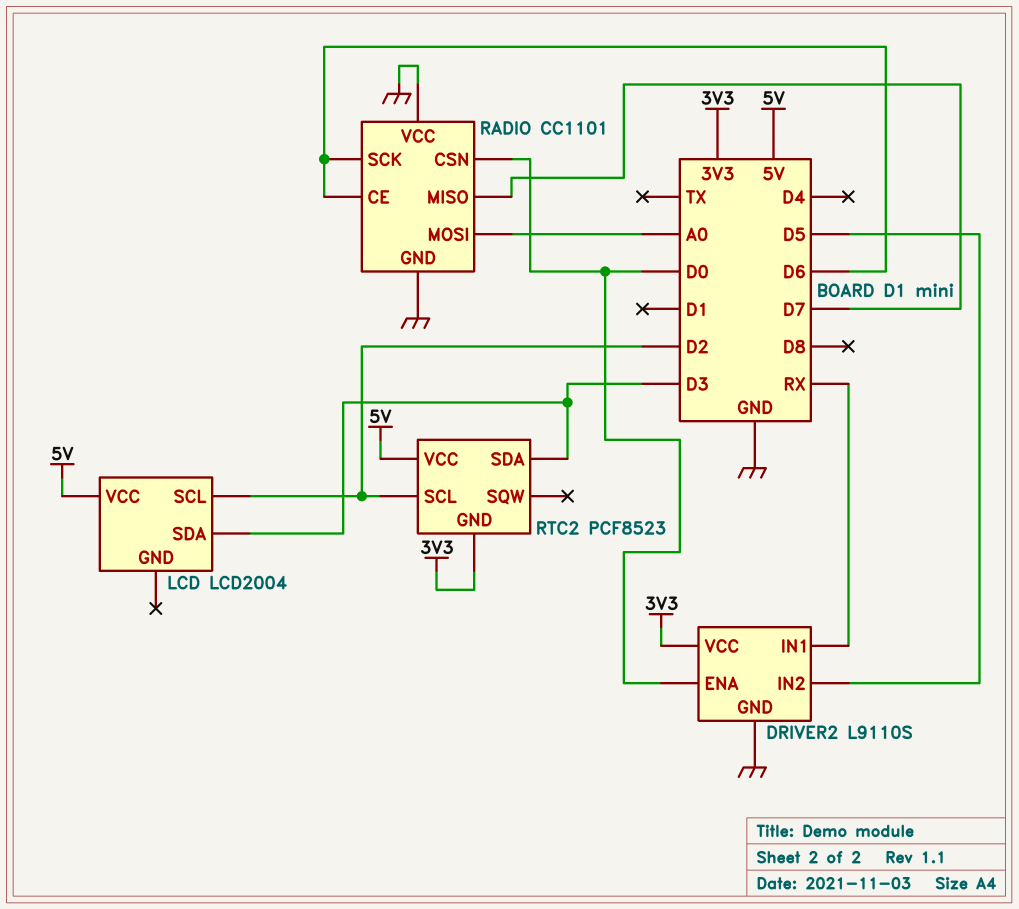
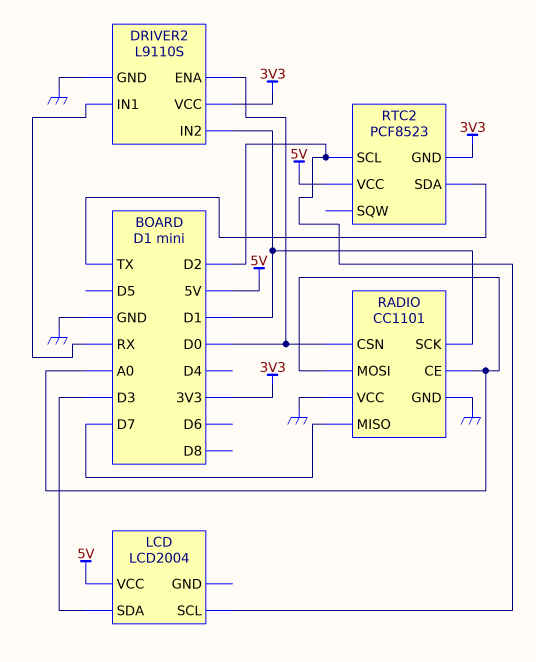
DRIVER2 pin IN2: D5 -> D1
RADIO pin CE: D6 -> A0
RADIO pin SCK: D6 -> D1
RTC2 pin SDA: D3 -> TX

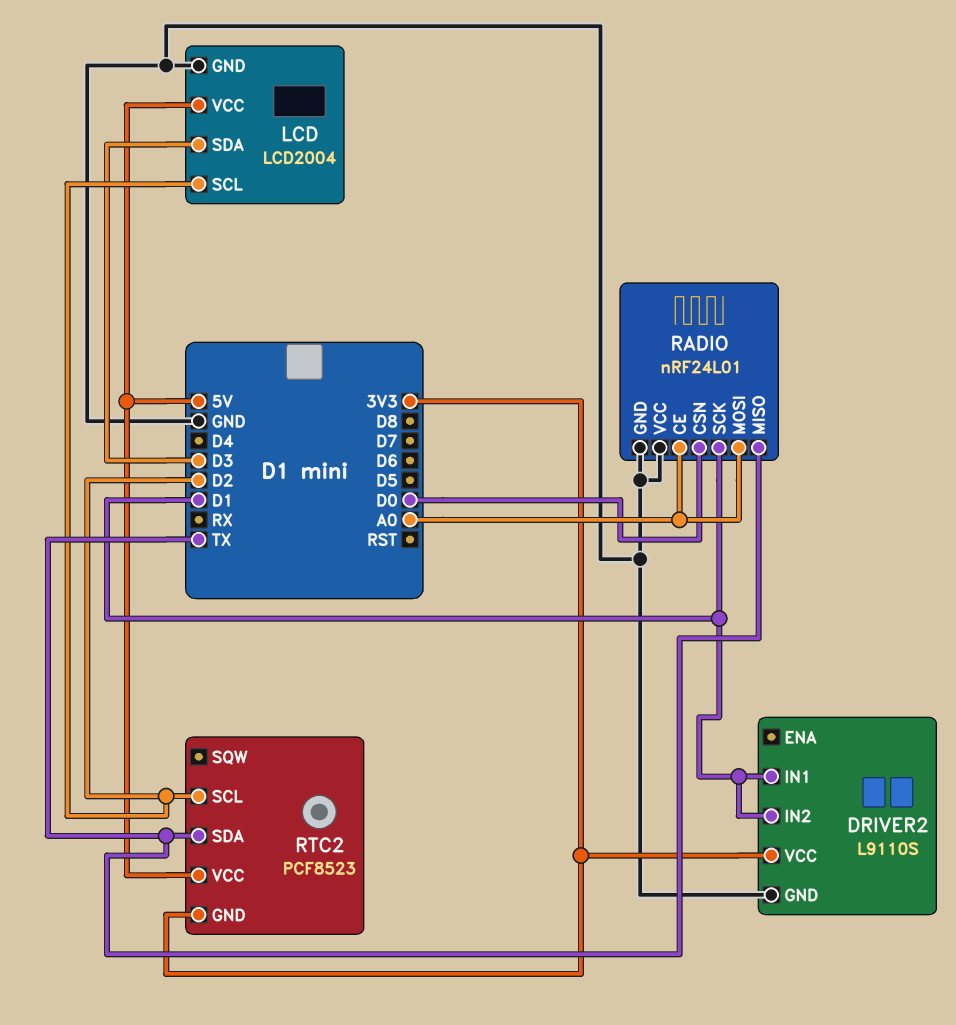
DRIVER2 pin ENA: D0 -> none
DRIVER2 pin IN1: RX -> D1
LCD pin GND: none -> GND
RADIO: CC1101 -> nRF24L01
RADIO pin MISO: D7 -> TX

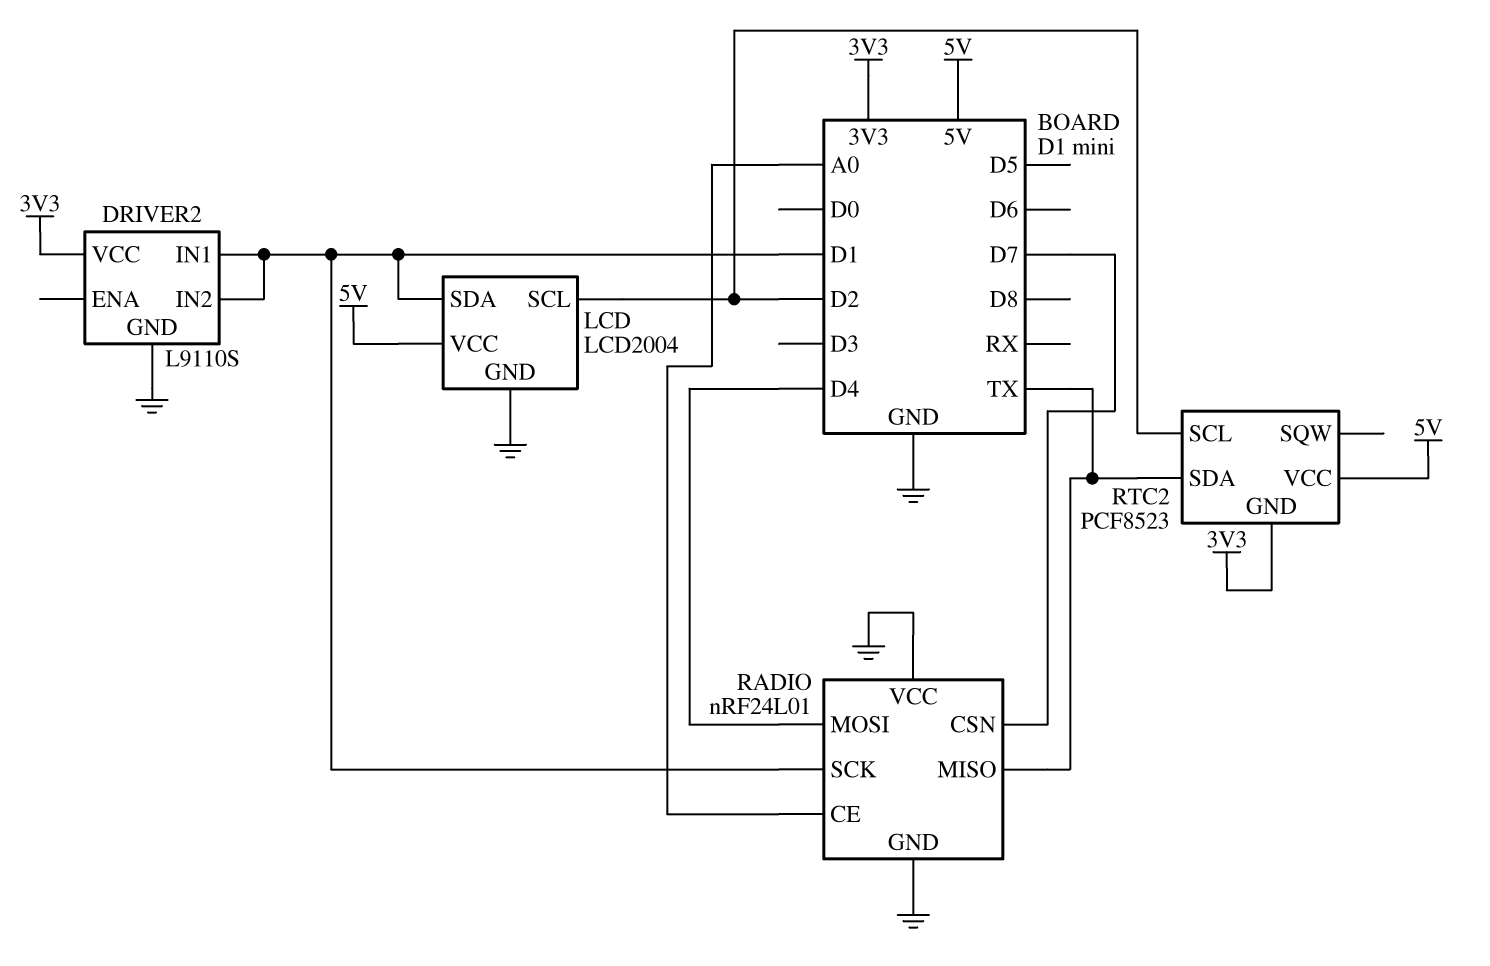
LCD pin SDA: D3 -> D1
RADIO pin CSN: D0 -> D7
RADIO pin MOSI: A0 -> D4

